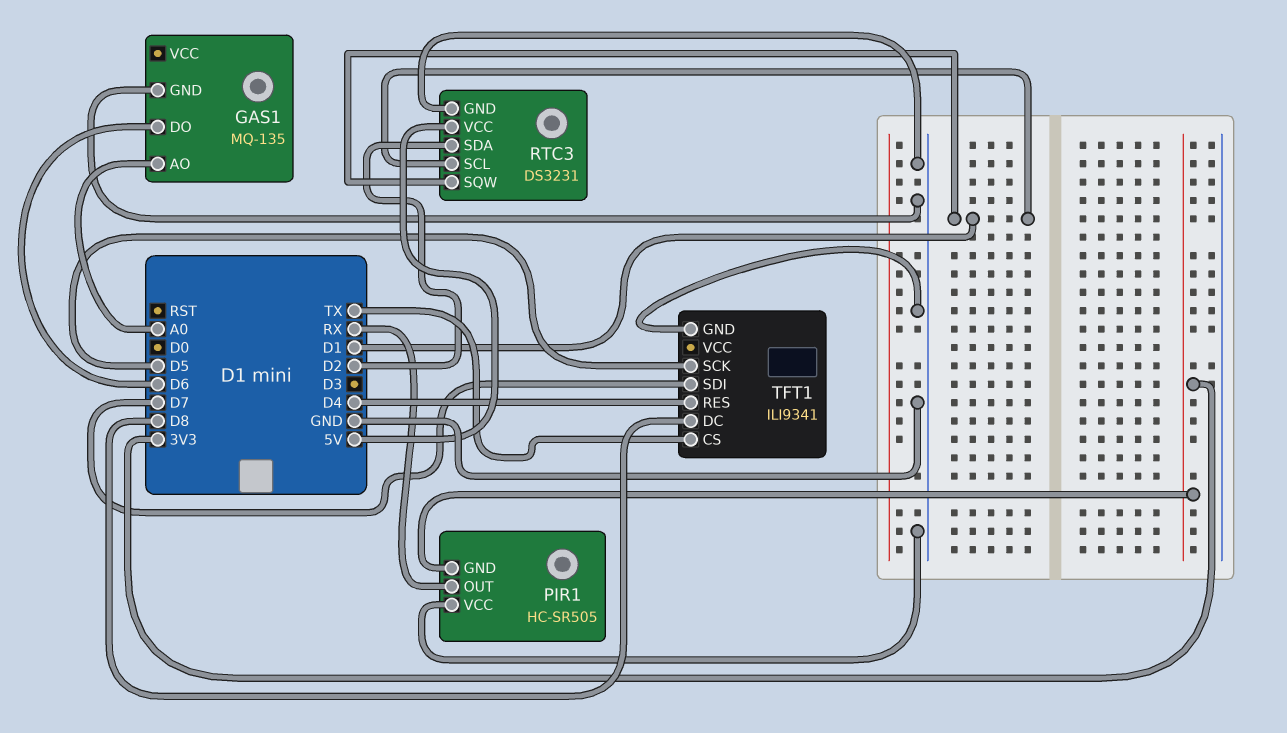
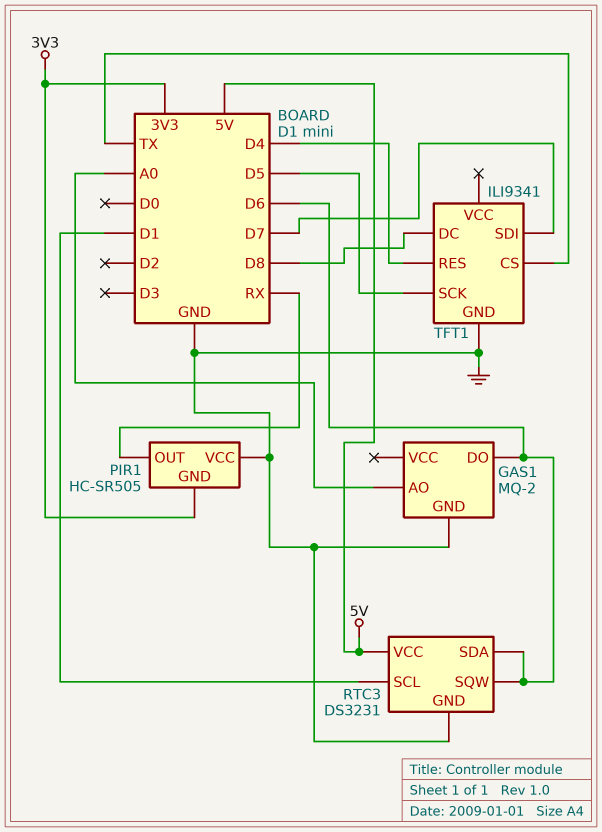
GAS1: MQ-135 -> MQ-2
RTC3 pin SDA: D2 -> D6
RTC3 pin SQW: D1 -> D6

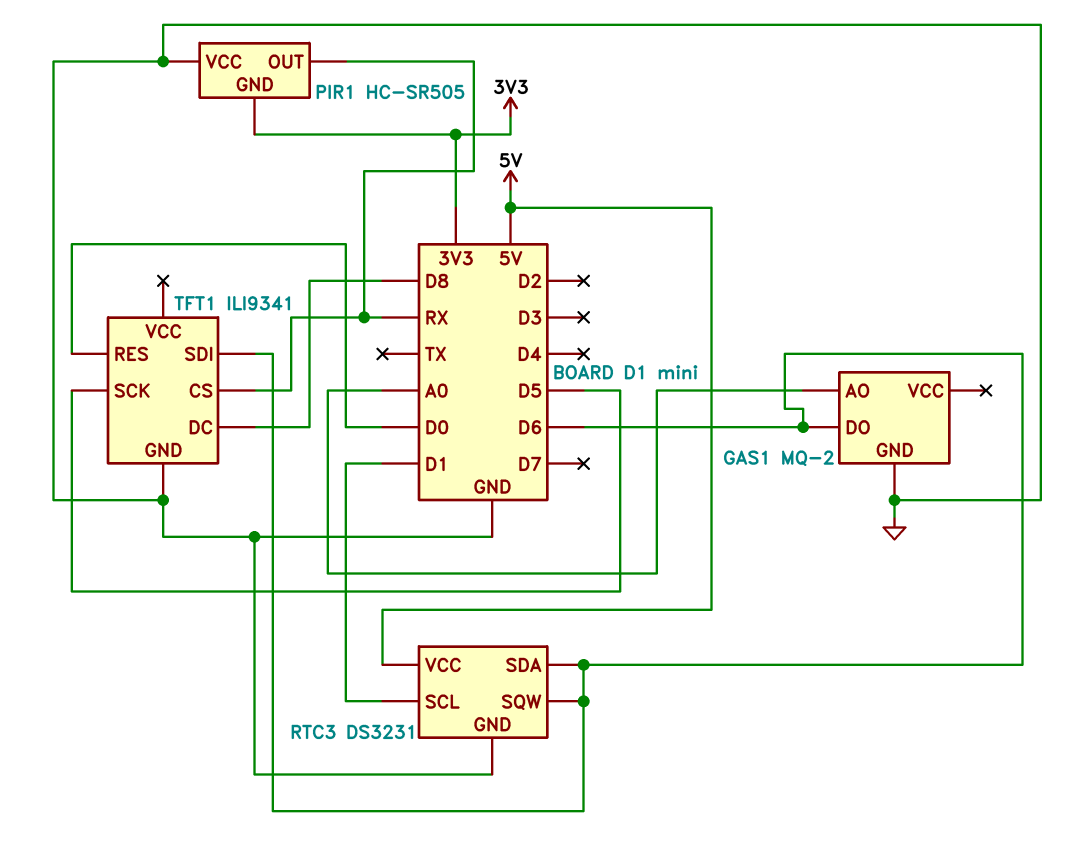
TFT1 pin CS: TX -> RX
TFT1 pin RES: D4 -> D0
TFT1 pin SDI: D7 -> D6

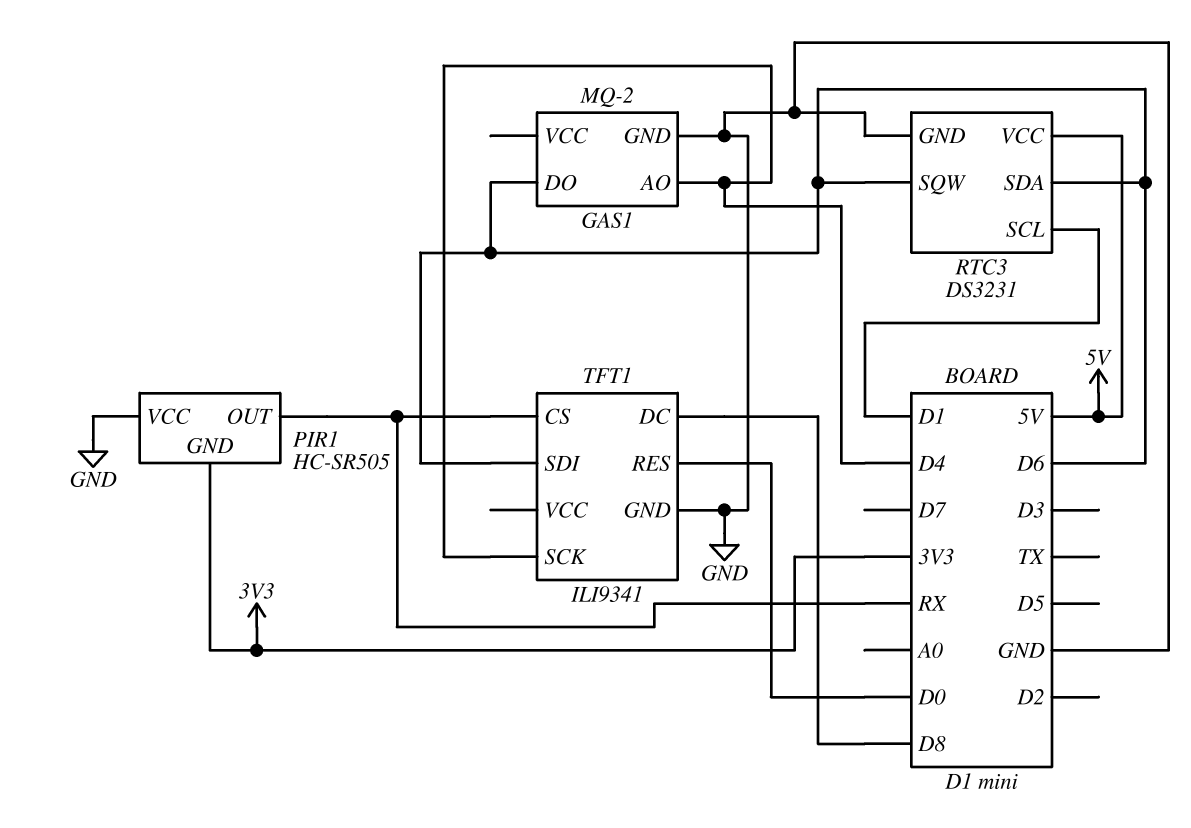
GAS1 pin AO: A0 -> D4
TFT1 pin SCK: D5 -> D4

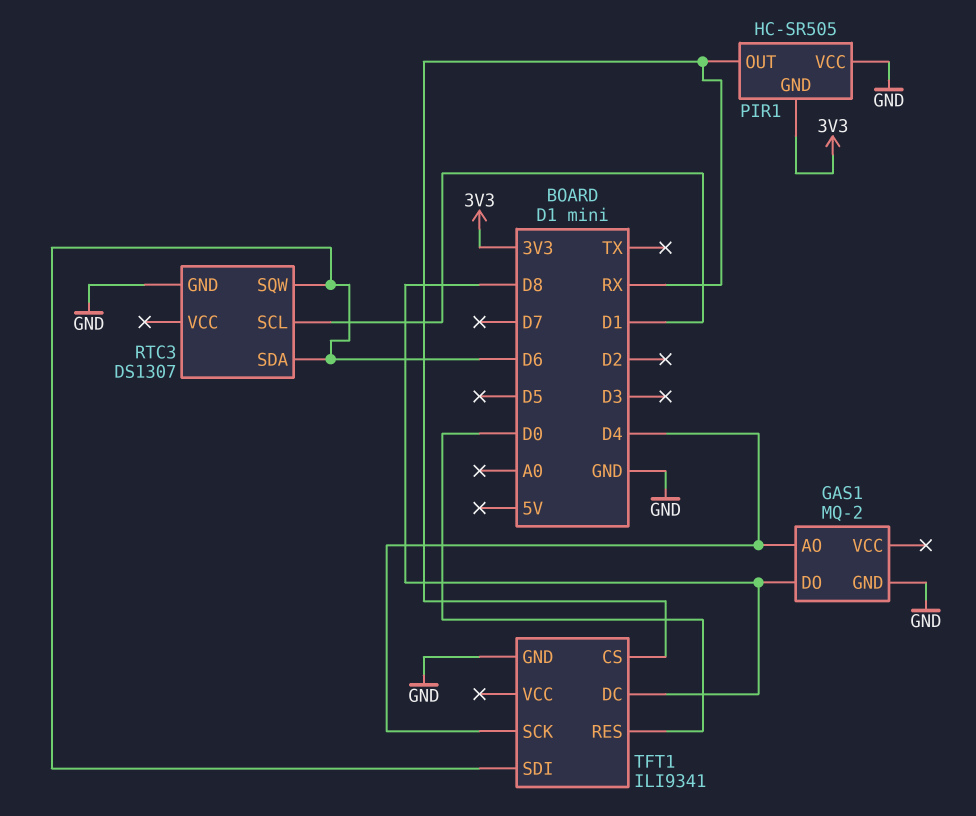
GAS1 pin DO: D6 -> D8
RTC3: DS3231 -> DS1307
RTC3 pin VCC: 5V -> none

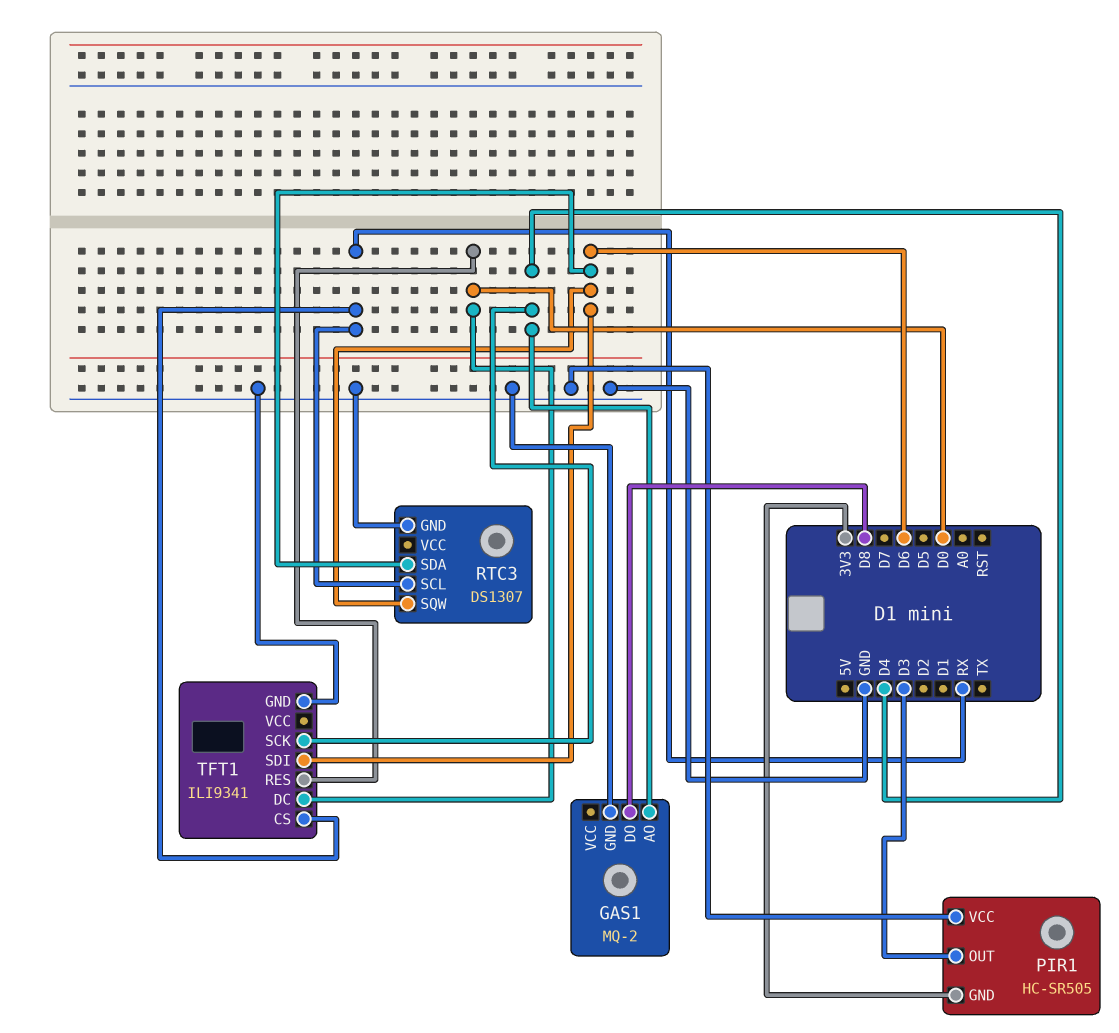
PIR1 pin OUT: RX -> D3
RTC3 pin SCL: D1 -> RX
TFT1 pin DC: D8 -> D0

